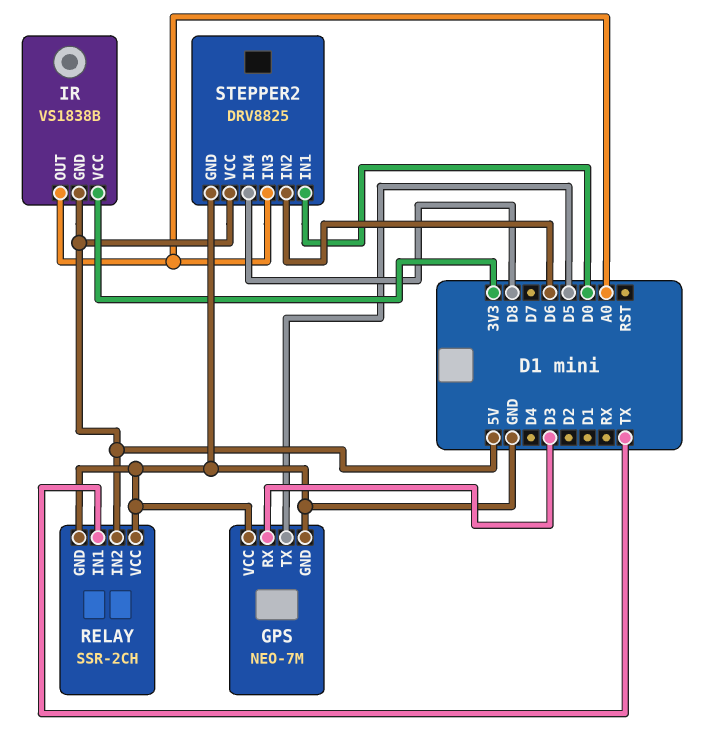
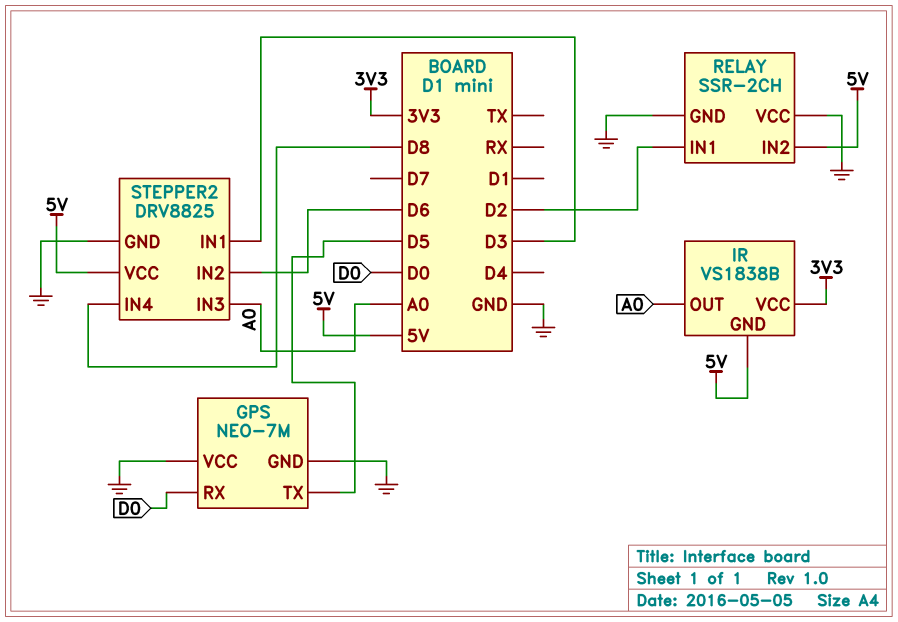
GPS pin RX: D3 -> D0
RELAY pin IN1: TX -> D2
STEPPER2 pin IN1: D0 -> D3

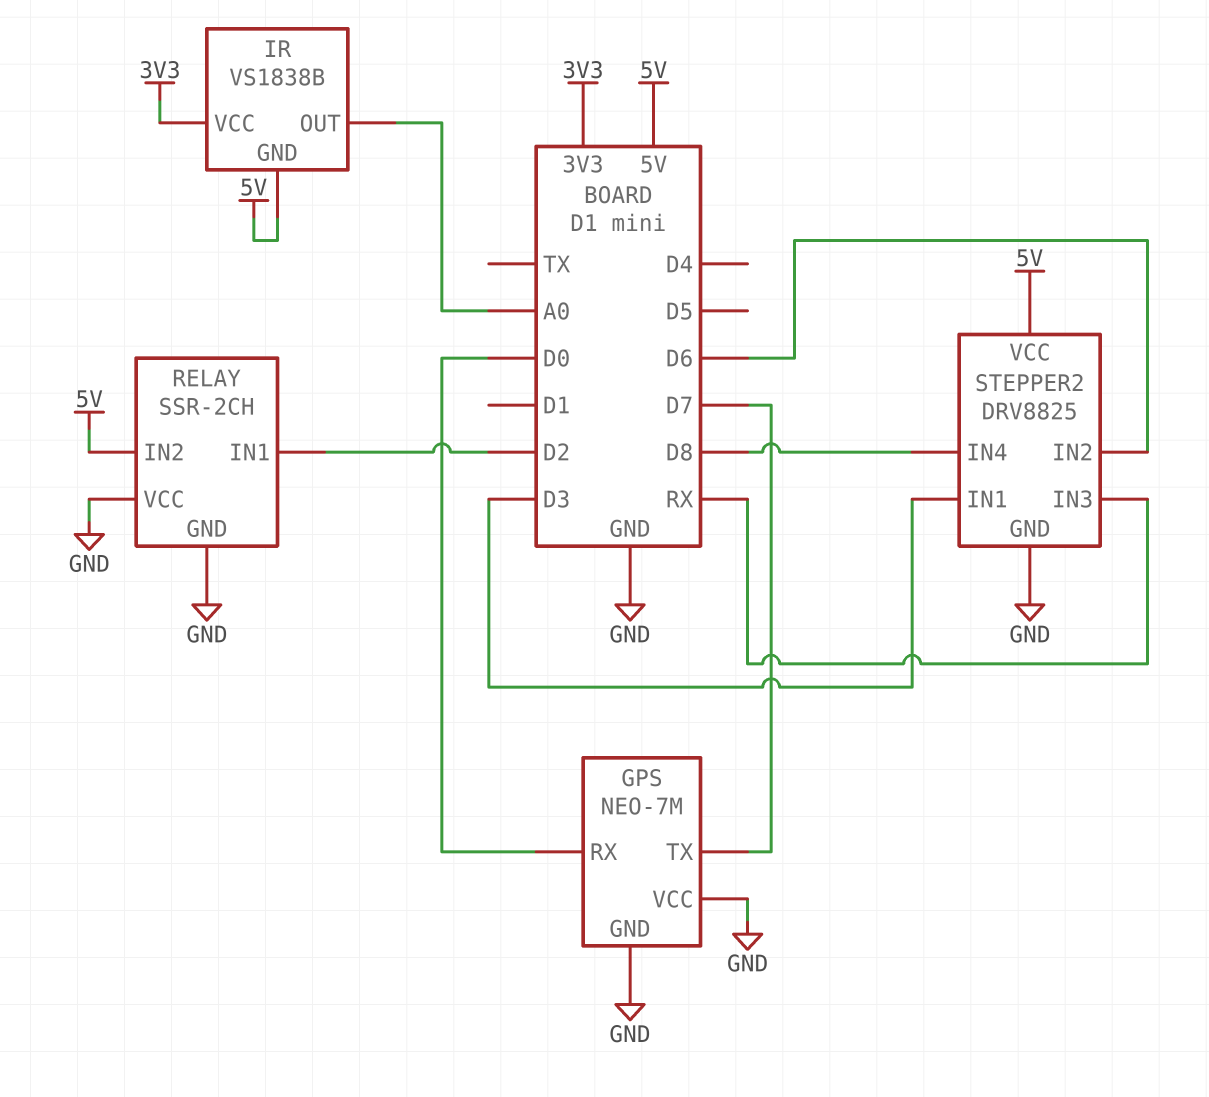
GPS pin TX: D5 -> D7
STEPPER2 pin IN3: A0 -> RX

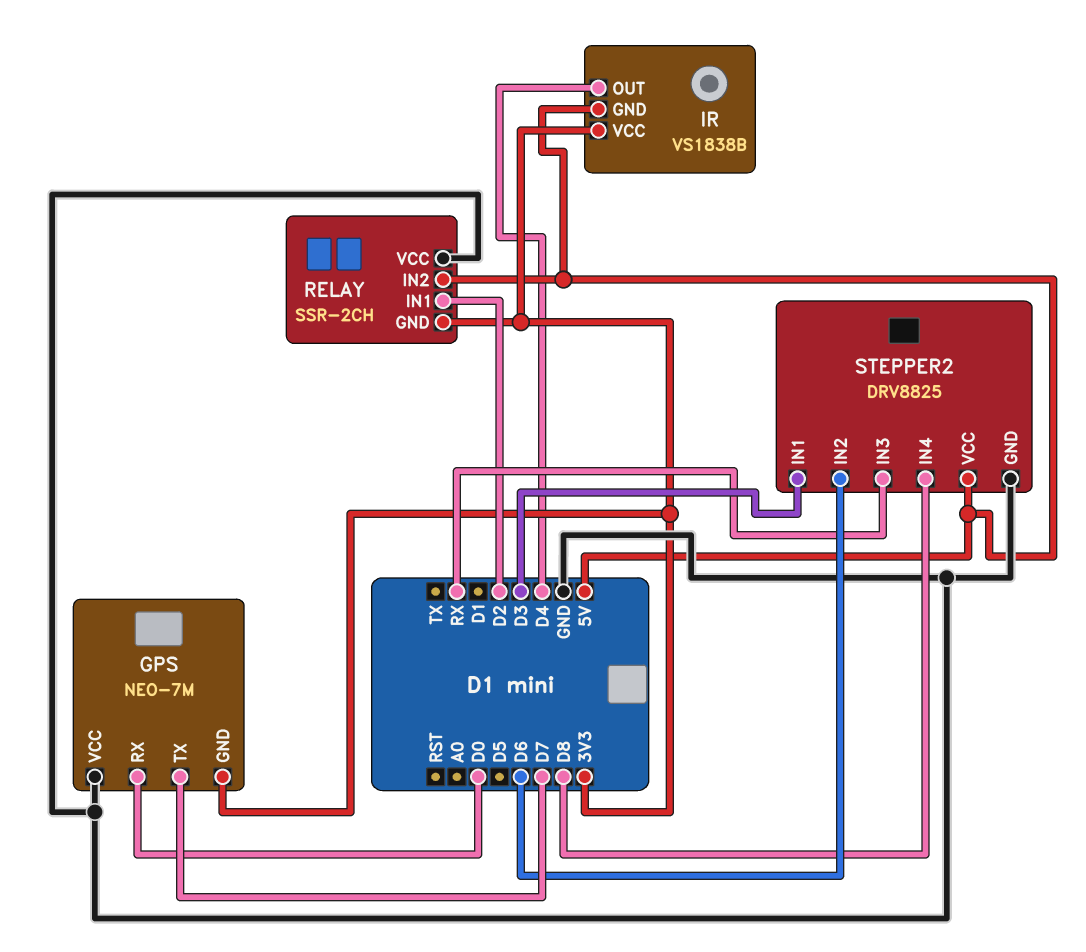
GPS pin GND: GND -> 3V3
IR pin OUT: A0 -> D4
RELAY pin GND: GND -> 3V3

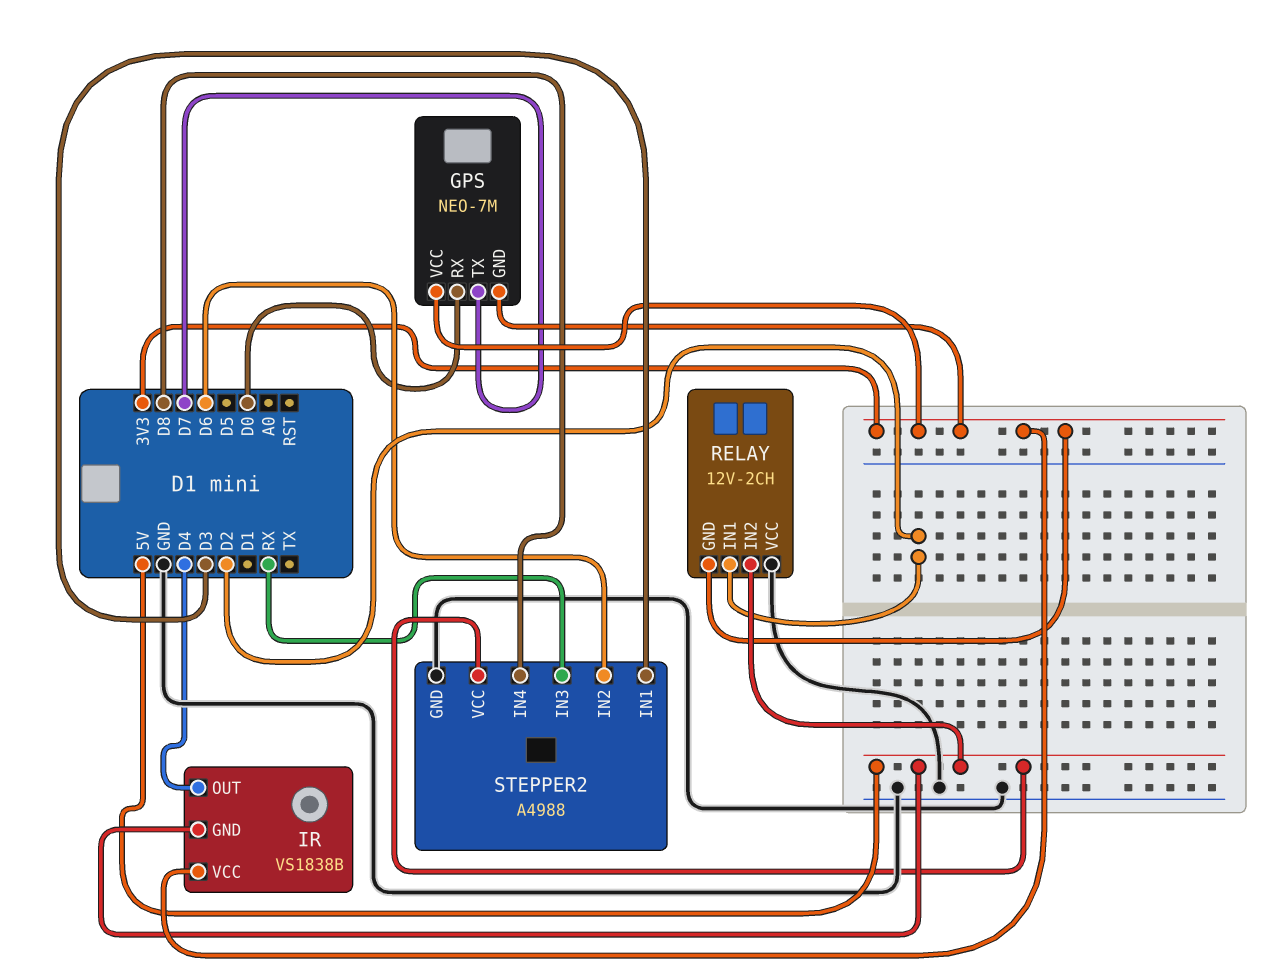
GPS pin VCC: GND -> 3V3
RELAY: SSR-2CH -> 12V-2CH
STEPPER2: DRV8825 -> A4988

